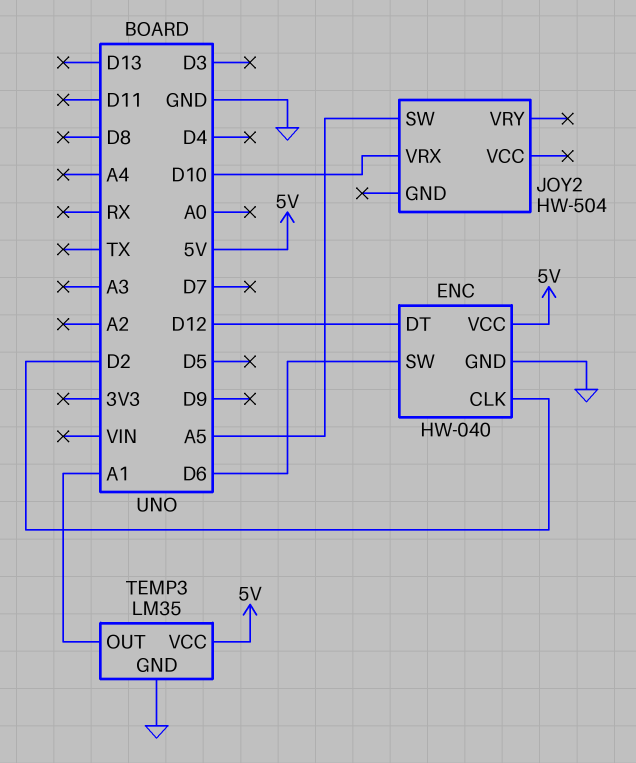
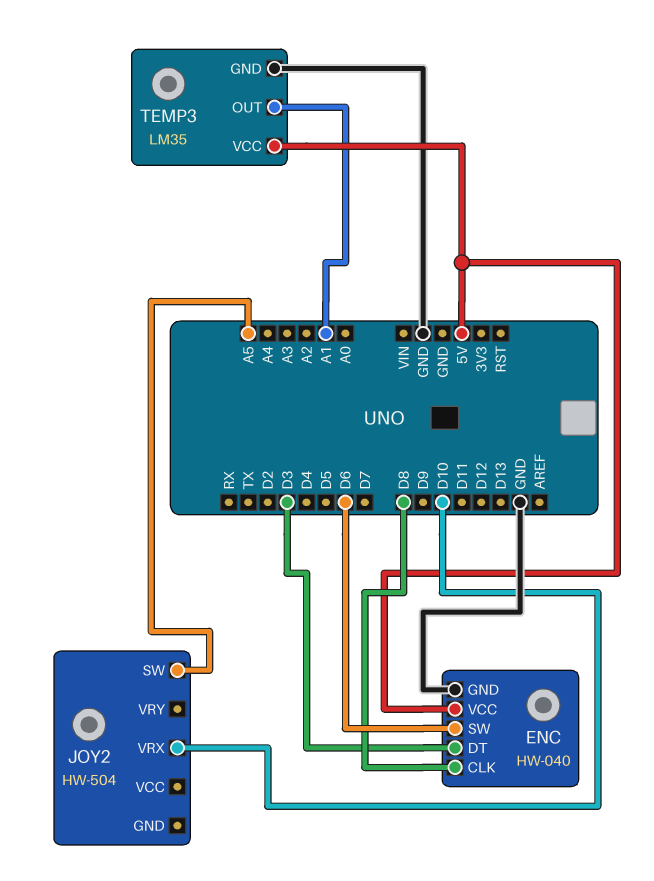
ENC pin CLK: D2 -> D8
ENC pin DT: D12 -> D3

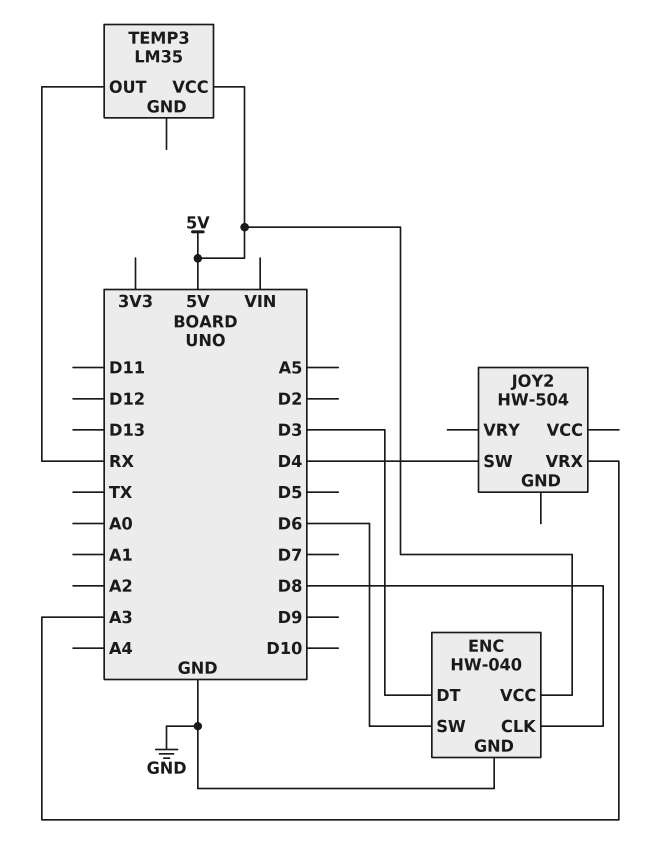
JOY2 pin SW: A5 -> D4
JOY2 pin VRX: D10 -> A3
TEMP3 pin GND: GND -> none
TEMP3 pin OUT: A1 -> RX

